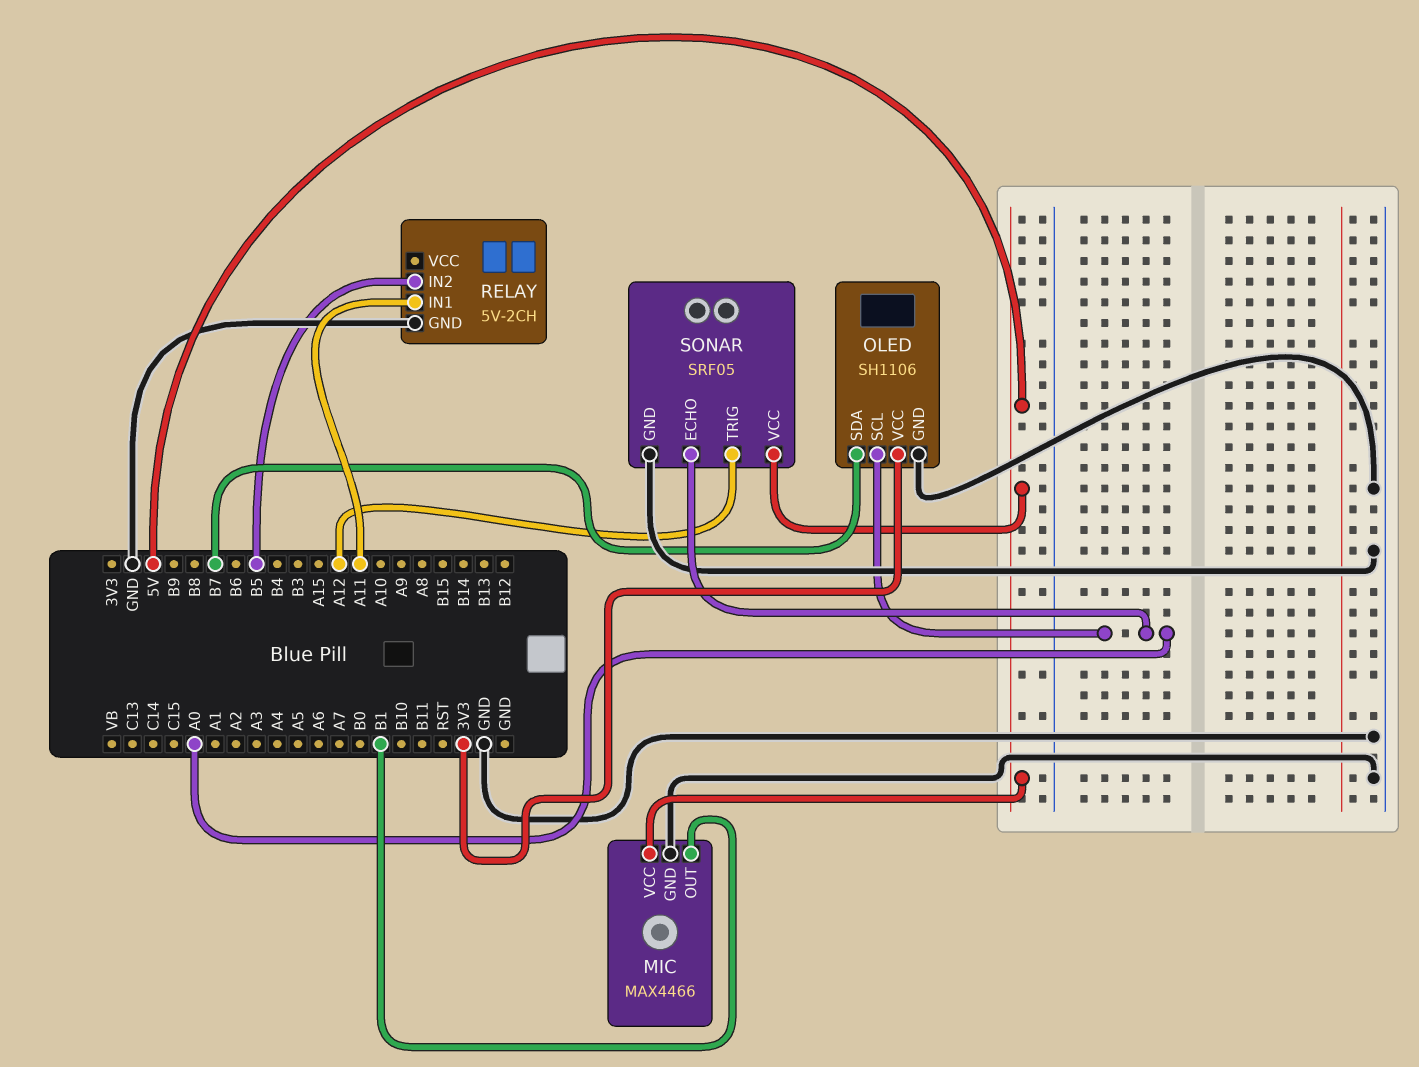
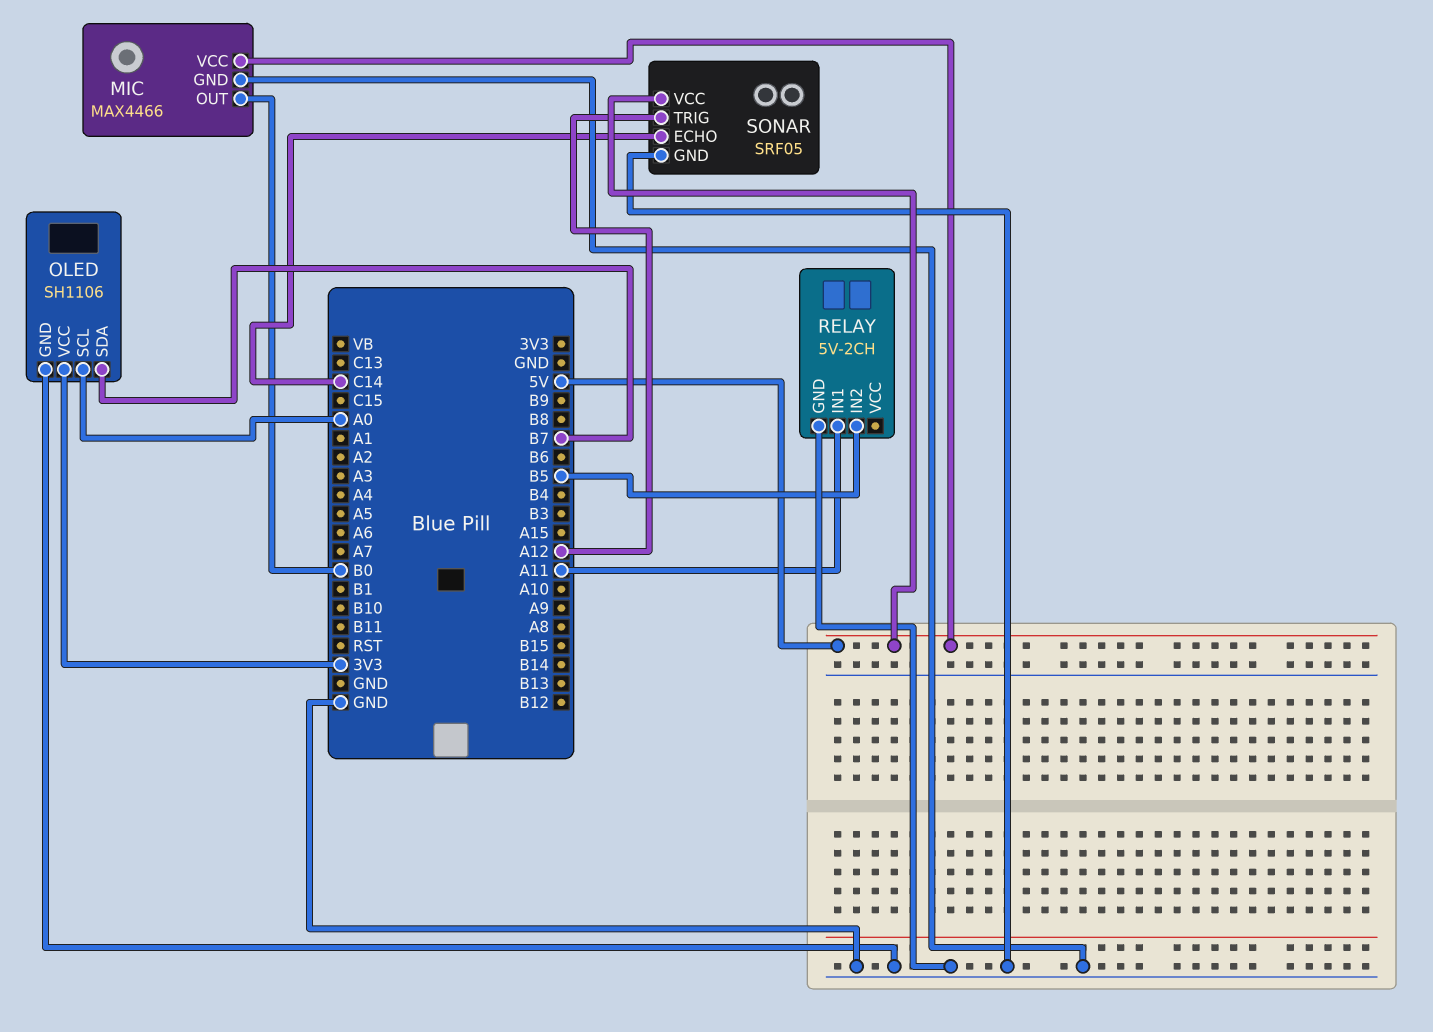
MIC pin OUT: B1 -> B0
SONAR pin ECHO: A0 -> C14

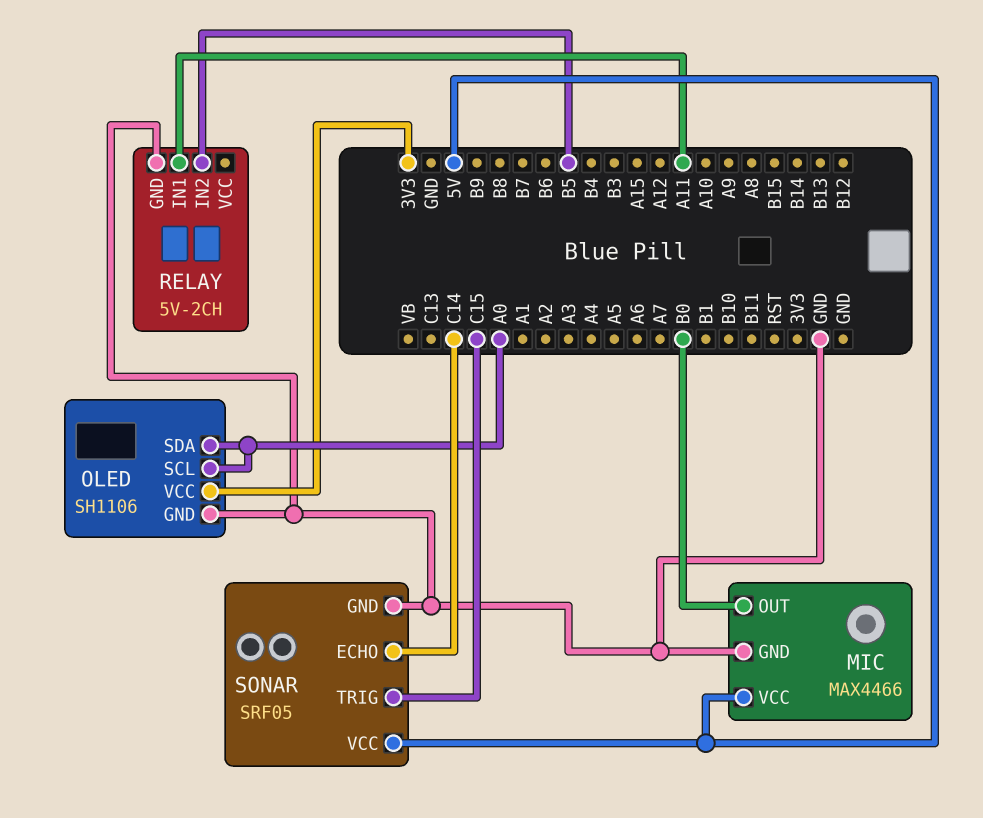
OLED pin SDA: B7 -> A0
SONAR pin TRIG: A12 -> C15

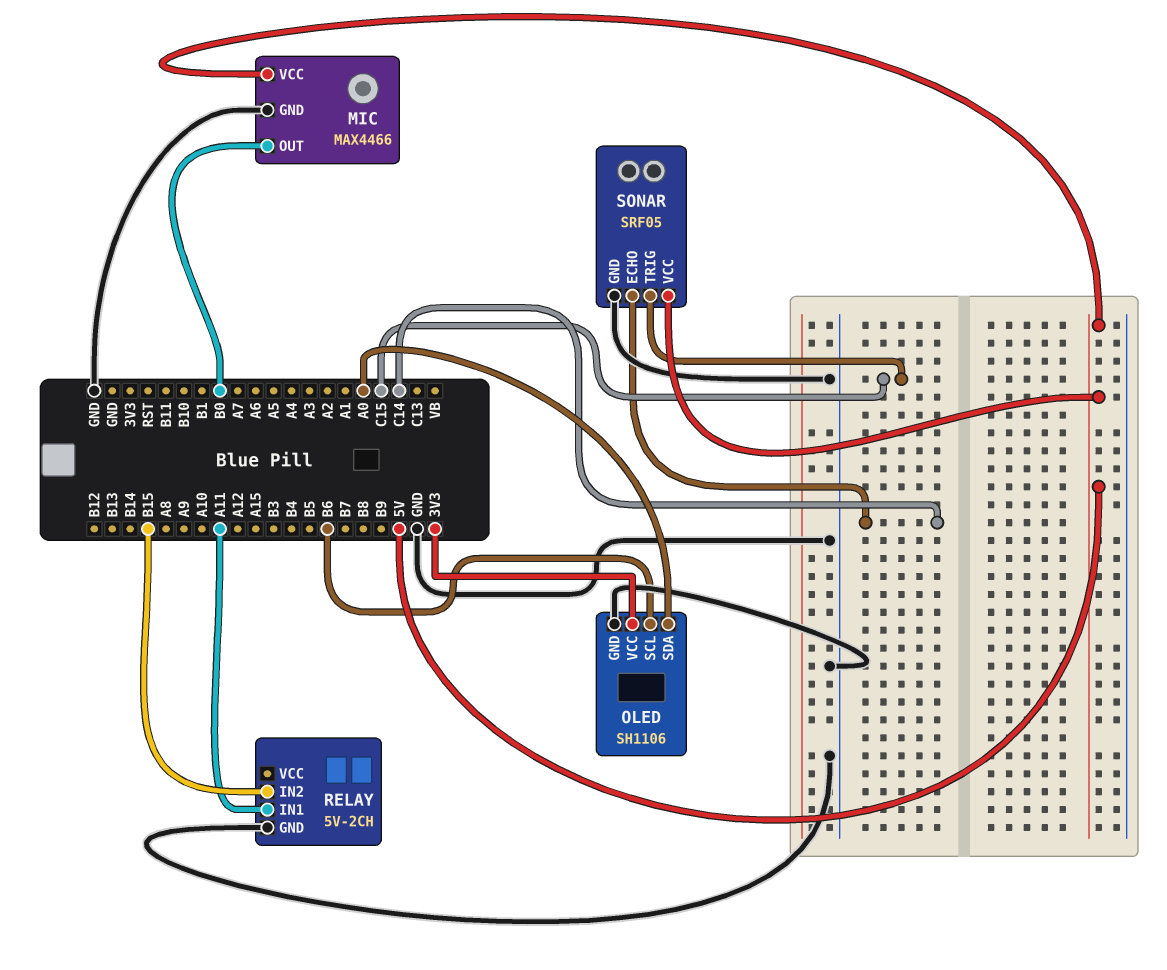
OLED pin SCL: A0 -> B6
RELAY pin IN2: B5 -> B15

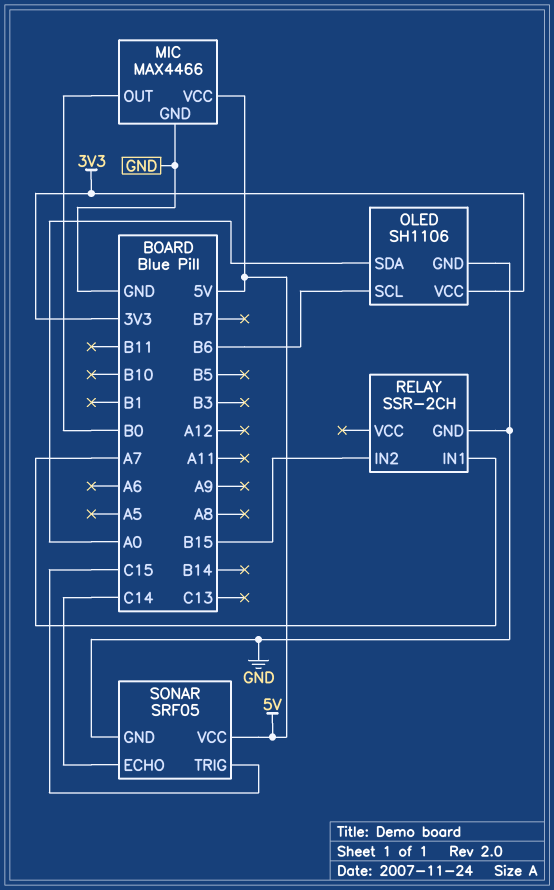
RELAY: 5V-2CH -> SSR-2CH
RELAY pin IN1: A11 -> A7

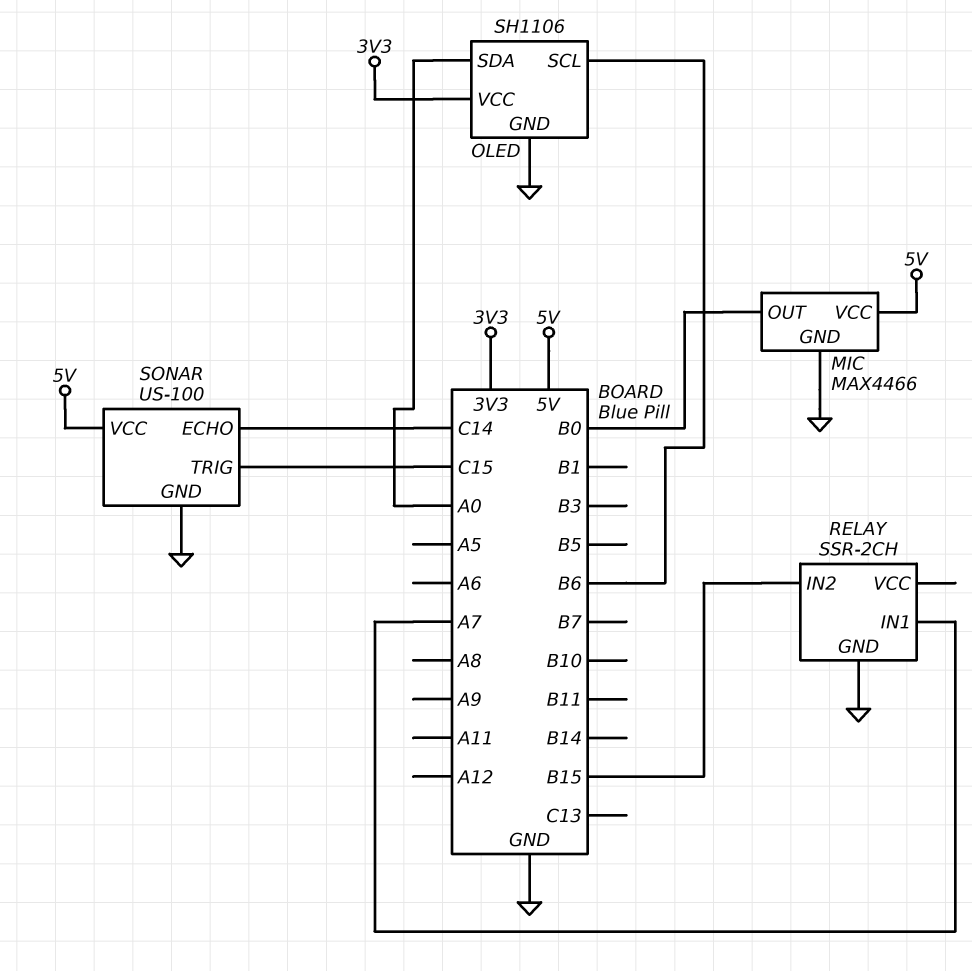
SONAR: SRF05 -> US-100

